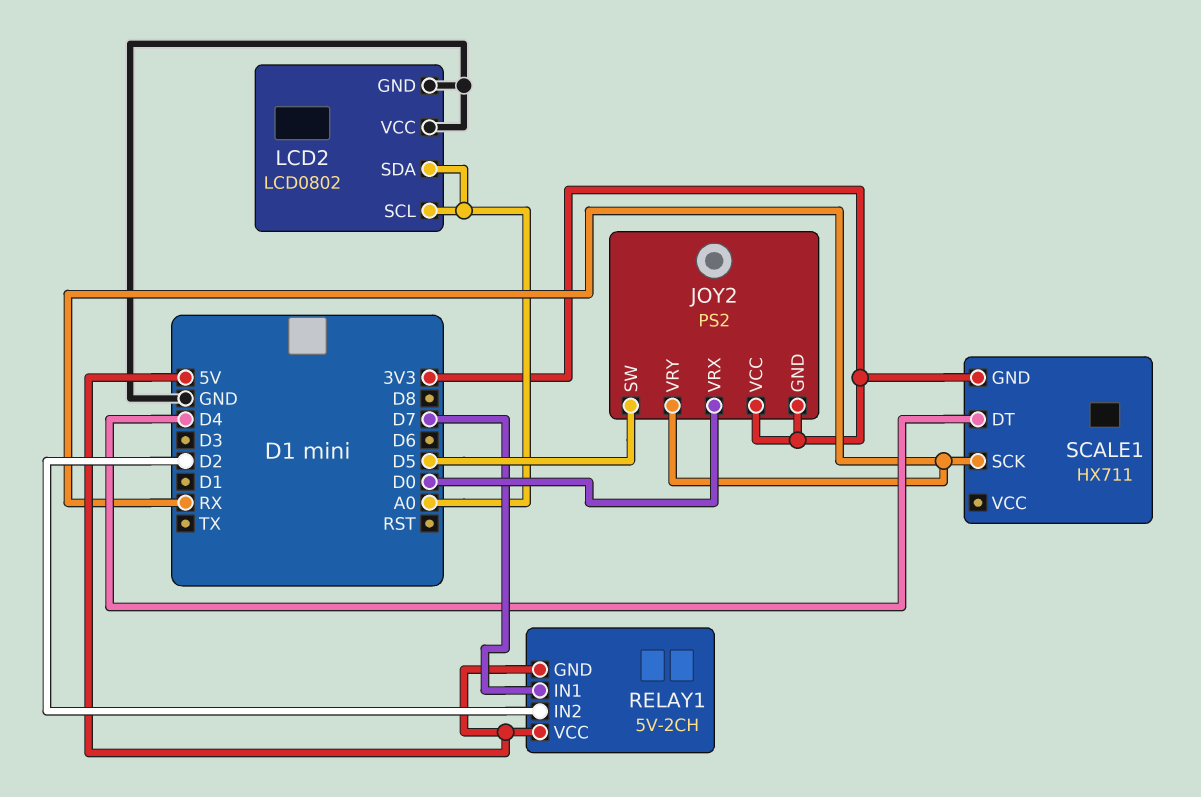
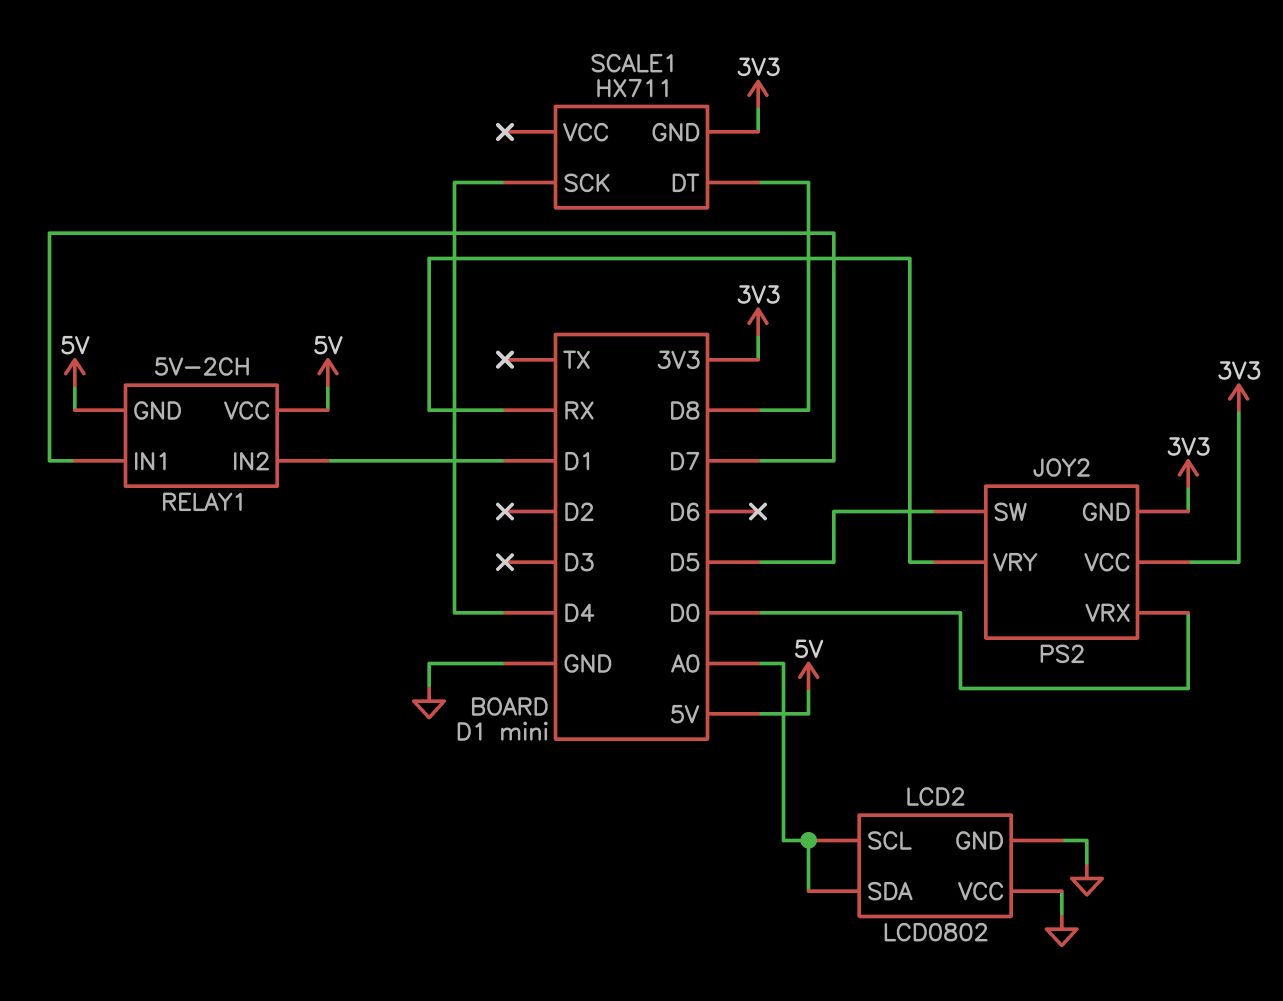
RELAY1 pin IN2: D2 -> D1
SCALE1 pin DT: D4 -> D8
SCALE1 pin SCK: RX -> D4

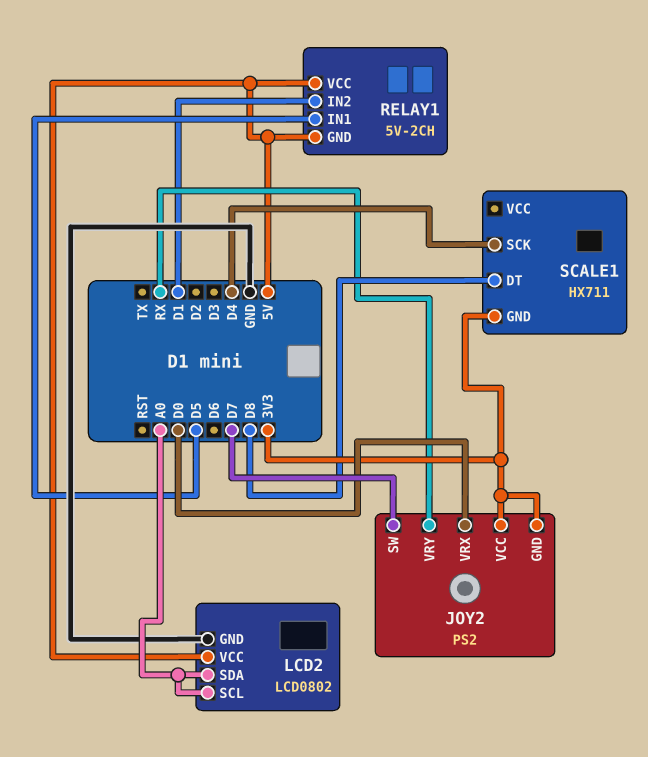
JOY2 pin SW: D5 -> D7
LCD2 pin VCC: GND -> 5V
RELAY1 pin IN1: D7 -> D5

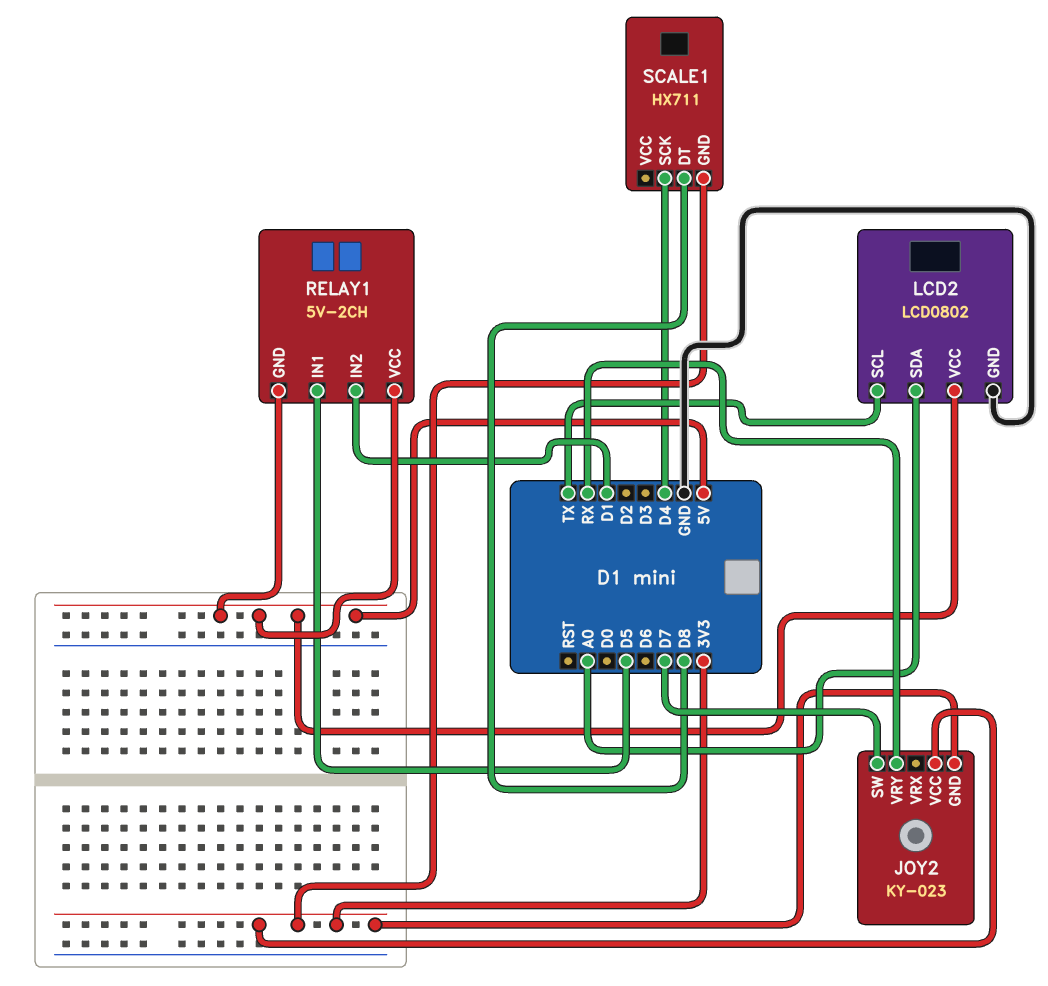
JOY2: PS2 -> KY-023
JOY2 pin VRX: D0 -> none
LCD2 pin SCL: A0 -> TX

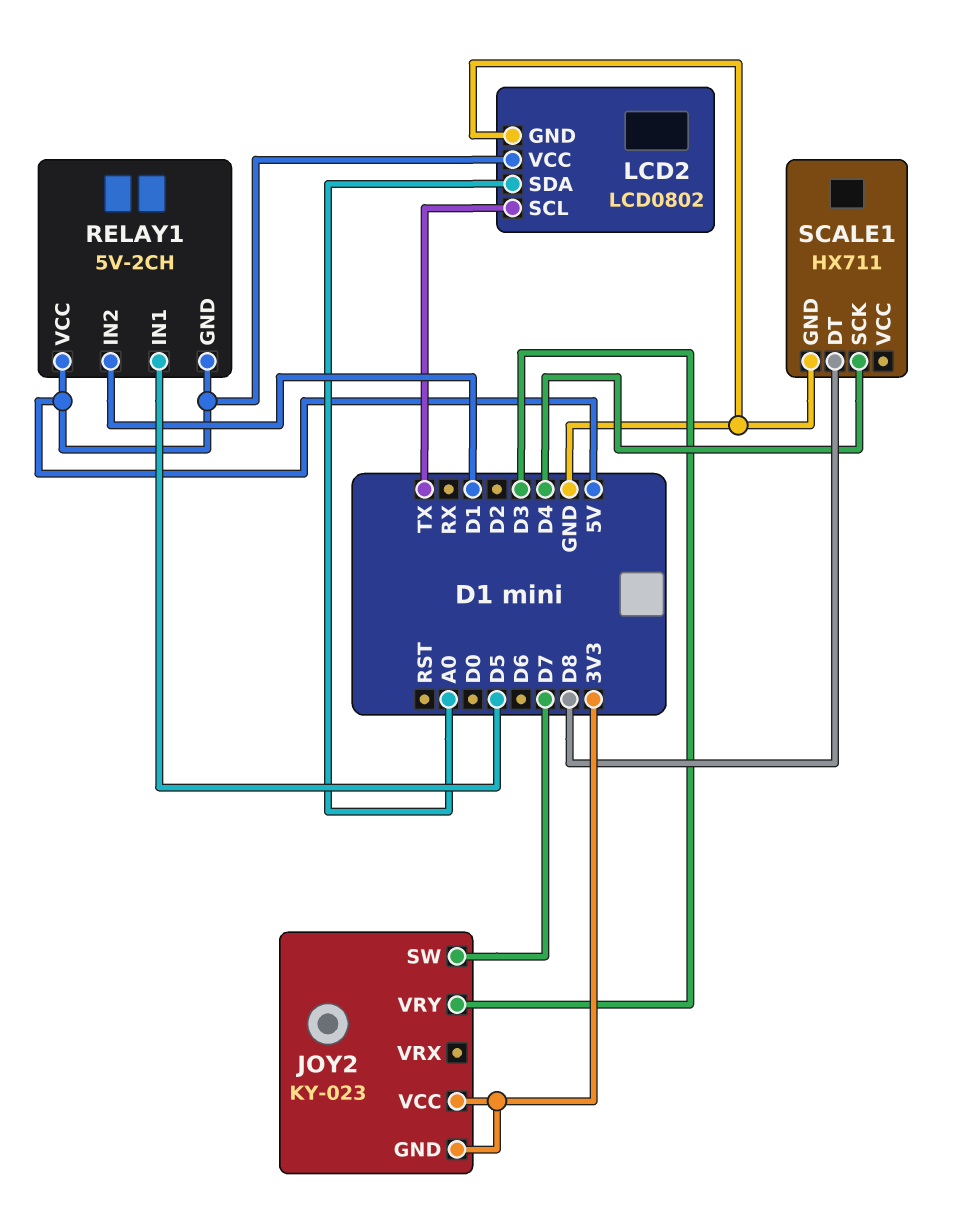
JOY2 pin VRY: RX -> D3
SCALE1 pin GND: 3V3 -> GND

